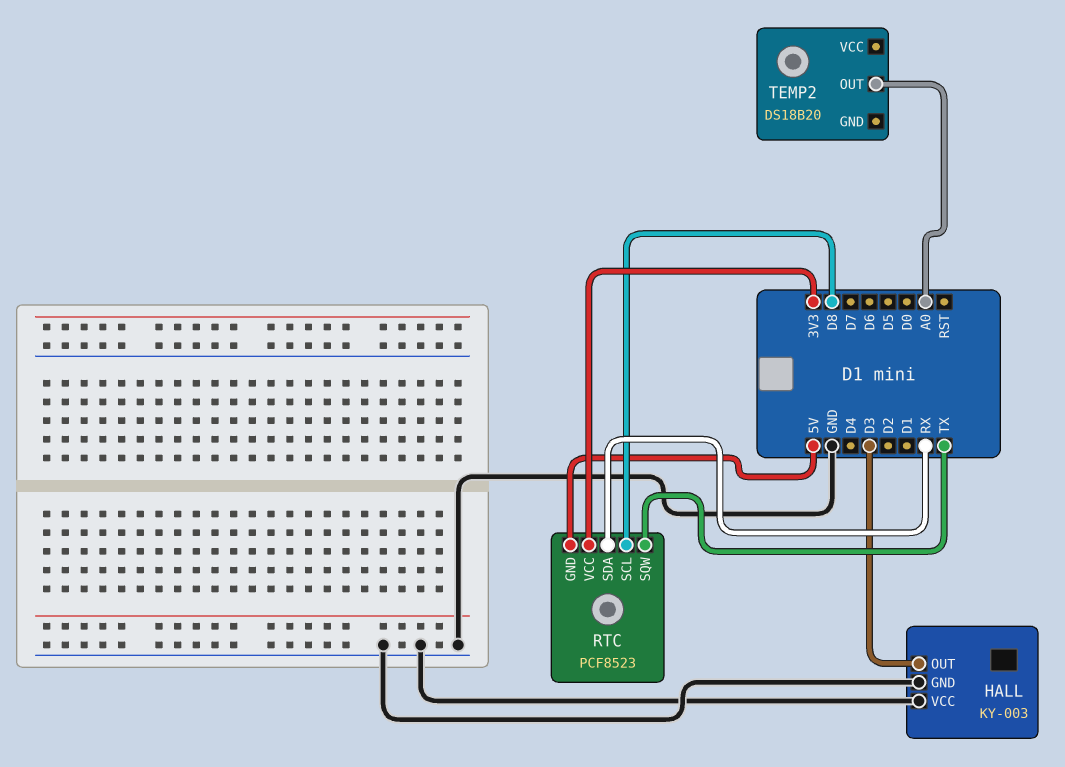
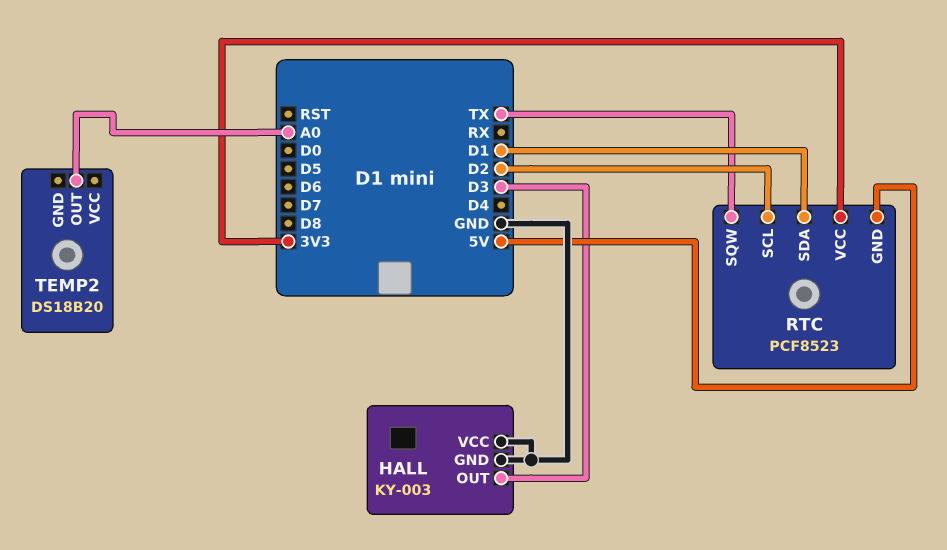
RTC pin SCL: D8 -> D2
RTC pin SDA: RX -> D1

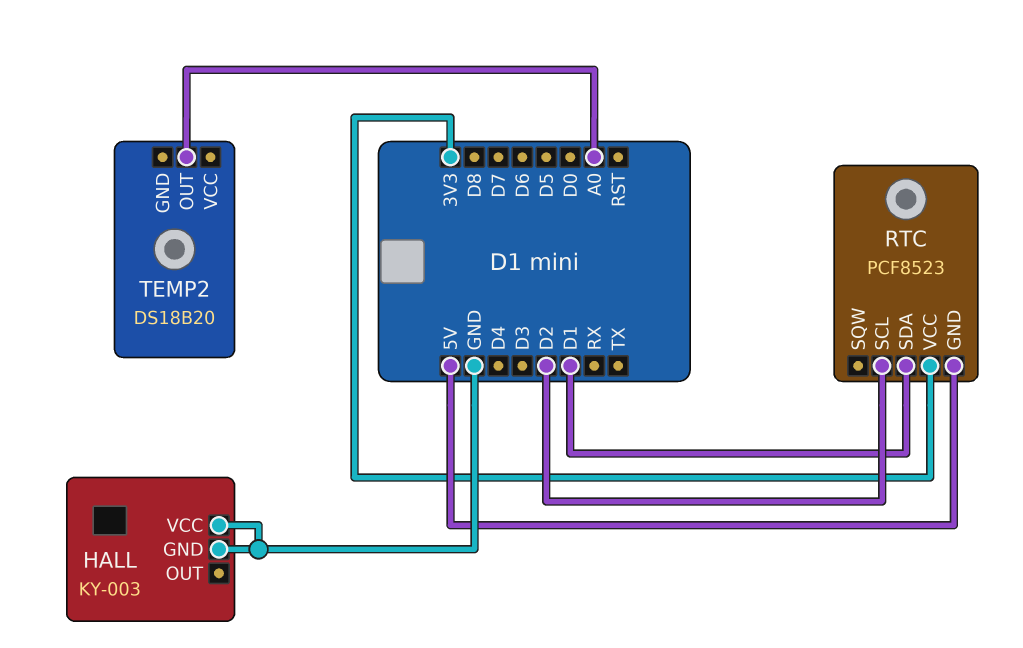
HALL pin OUT: D3 -> none
RTC pin SQW: TX -> none

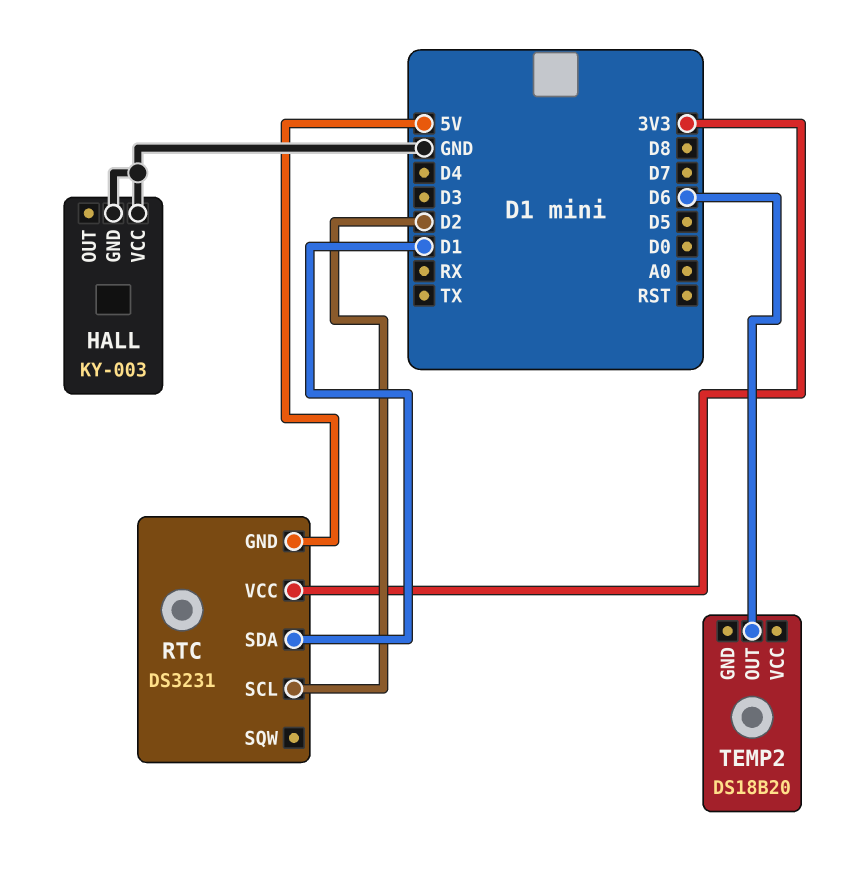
RTC: PCF8523 -> DS3231
TEMP2 pin OUT: A0 -> D6

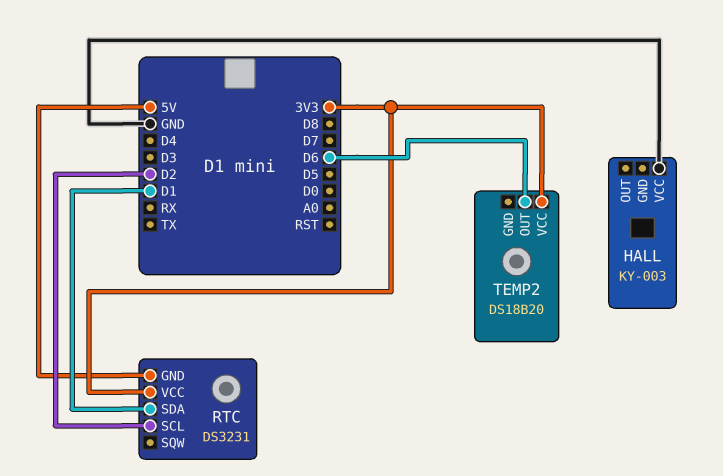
HALL pin GND: GND -> none
TEMP2 pin VCC: none -> 3V3

